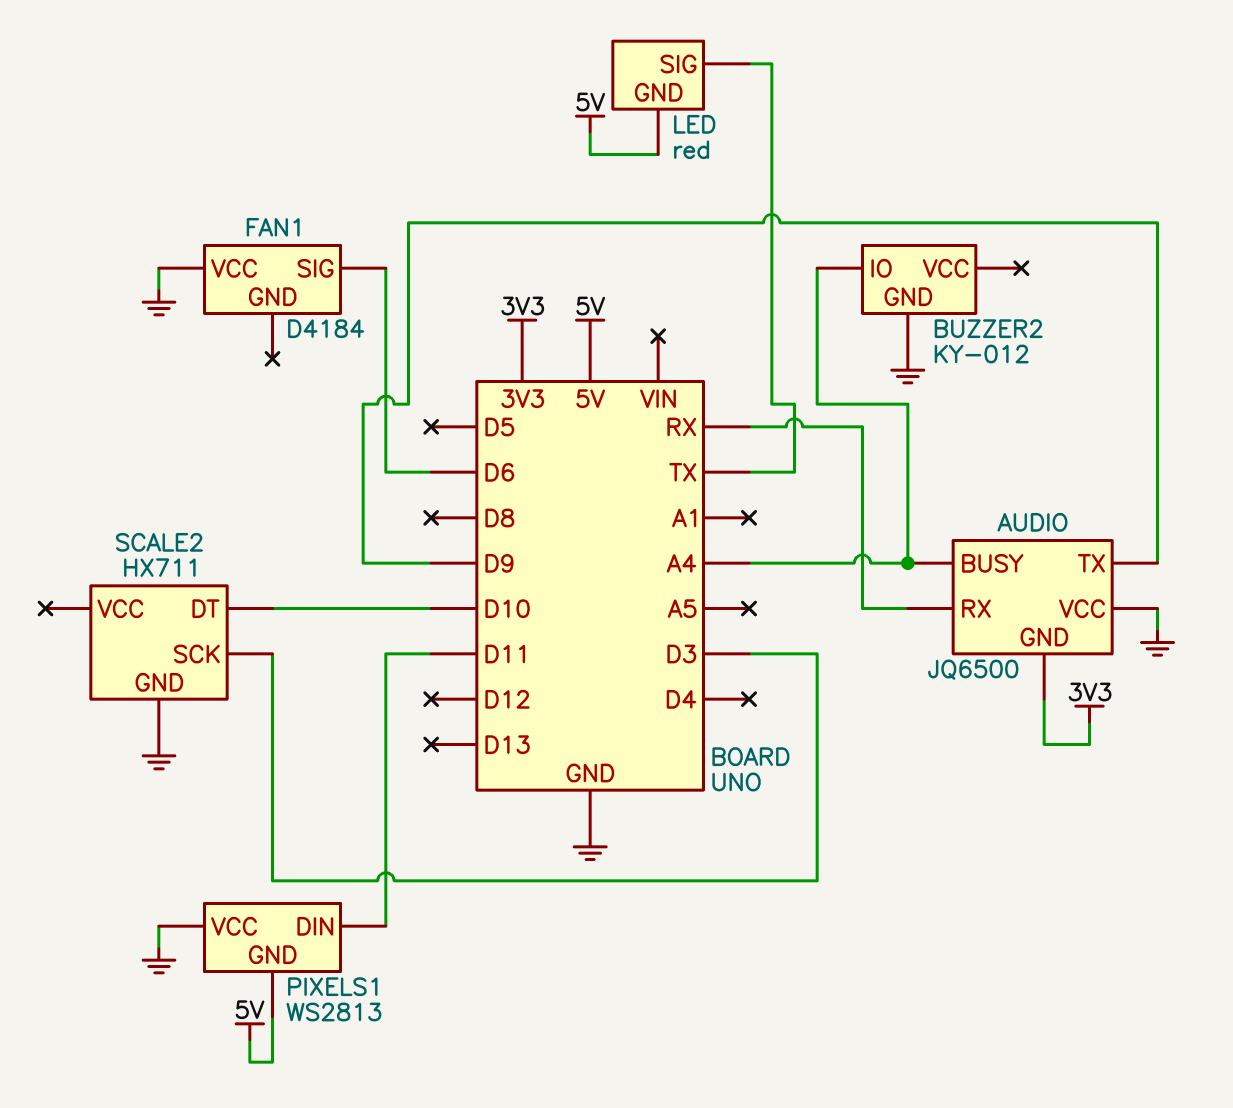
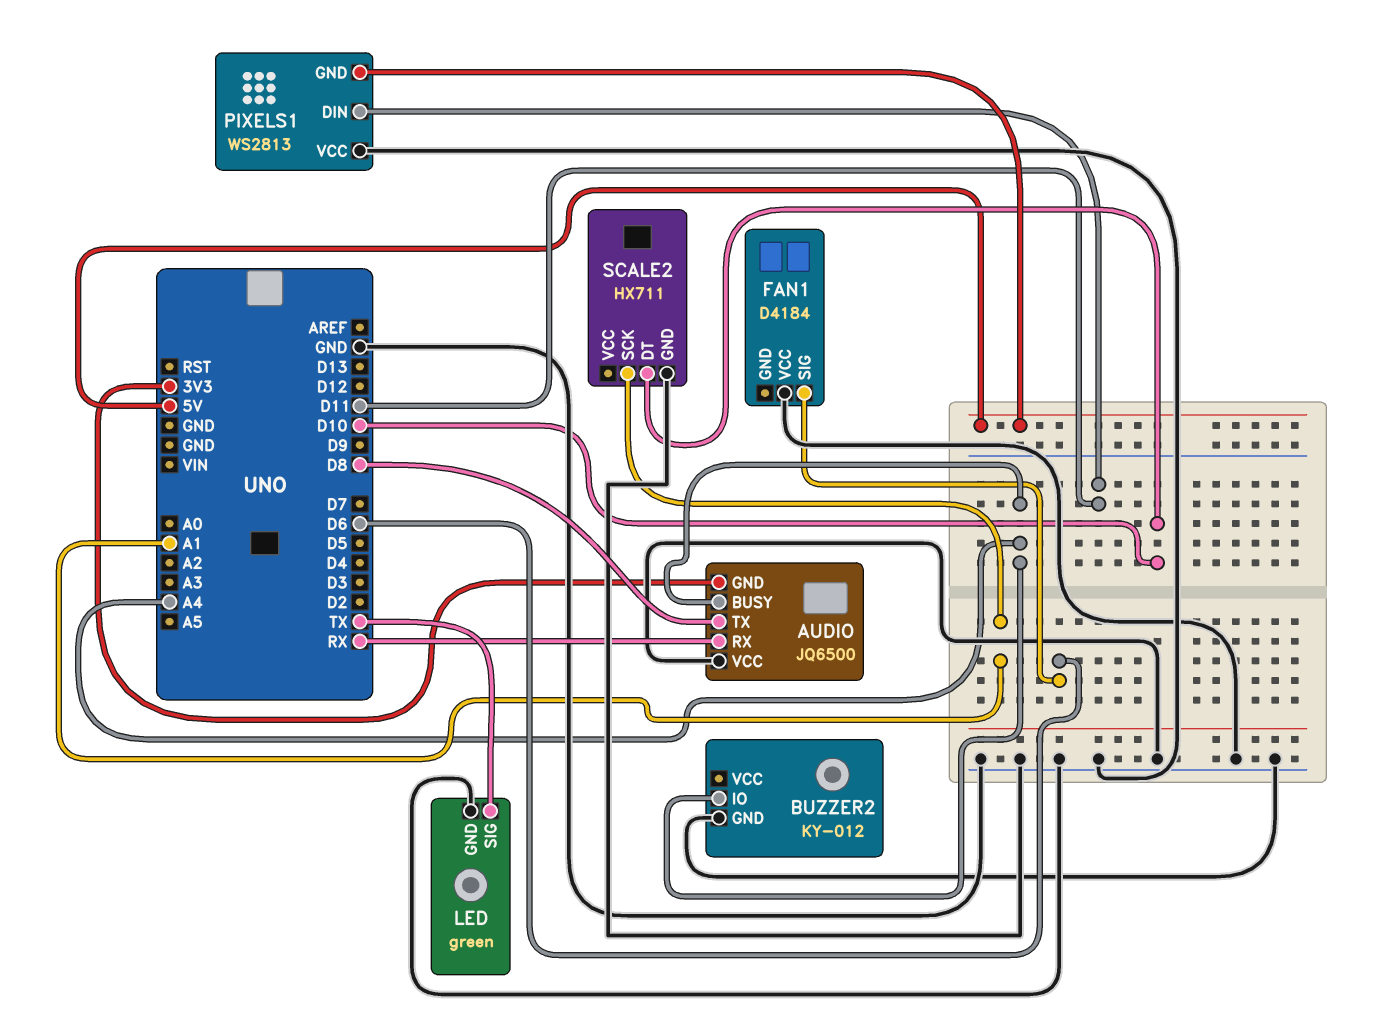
AUDIO pin TX: D9 -> D8
LED: red -> green
LED pin GND: 5V -> GND
SCALE2 pin SCK: D3 -> A1

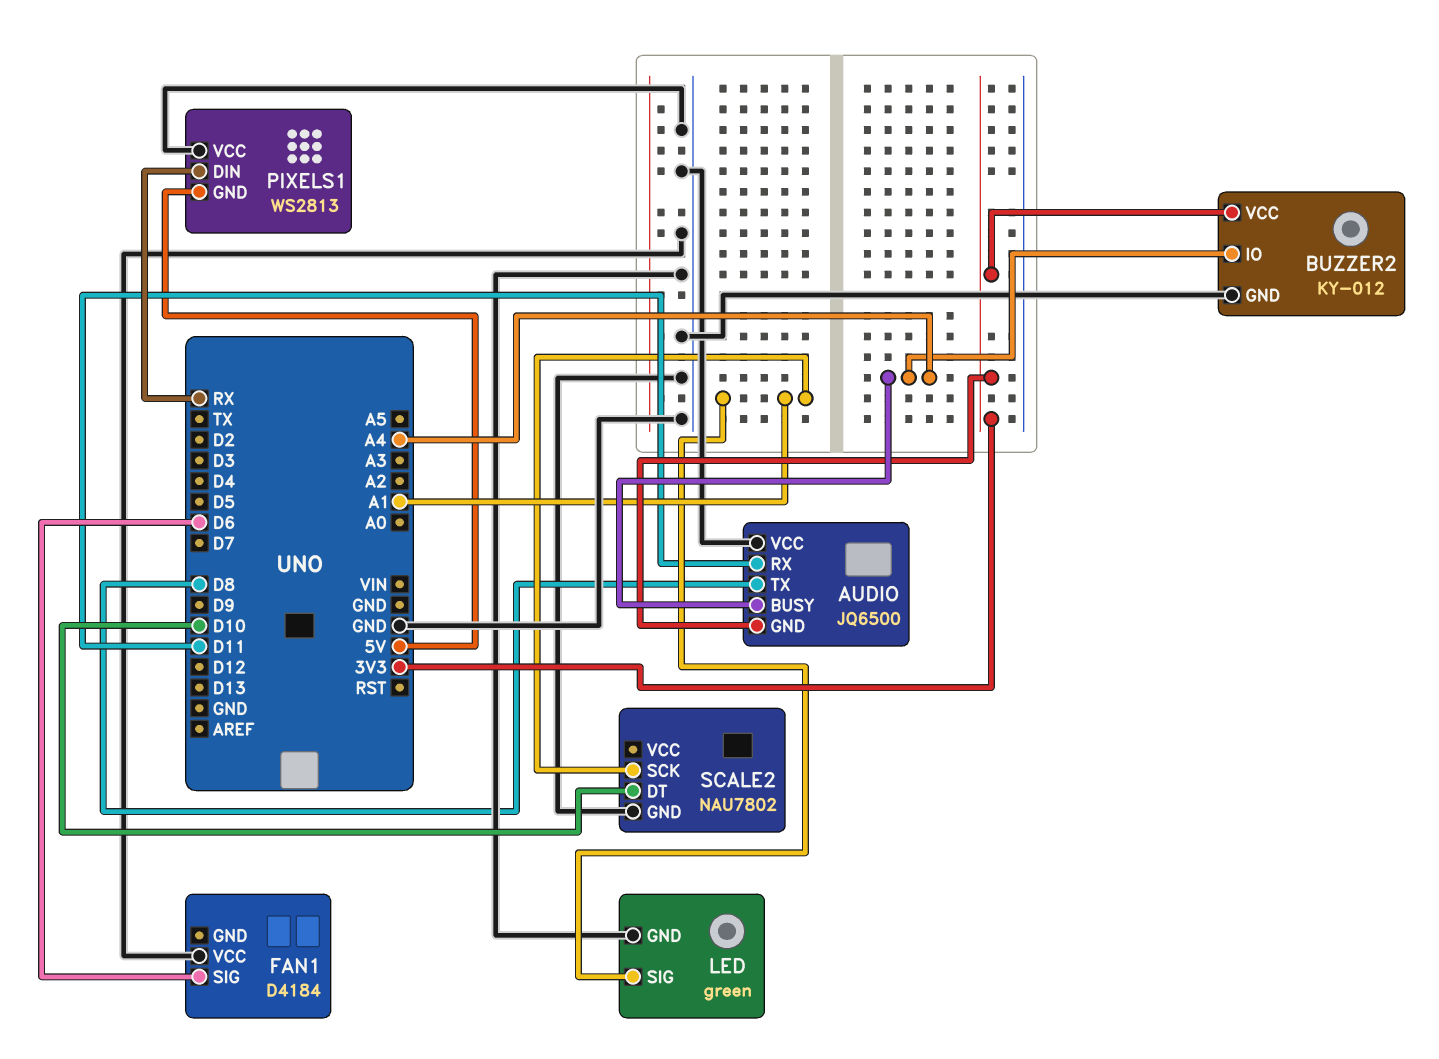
AUDIO pin RX: RX -> D11
BUZZER2 pin VCC: none -> 3V3
LED pin SIG: TX -> A1
PIXELS1 pin DIN: D11 -> RX
SCALE2: HX711 -> NAU7802

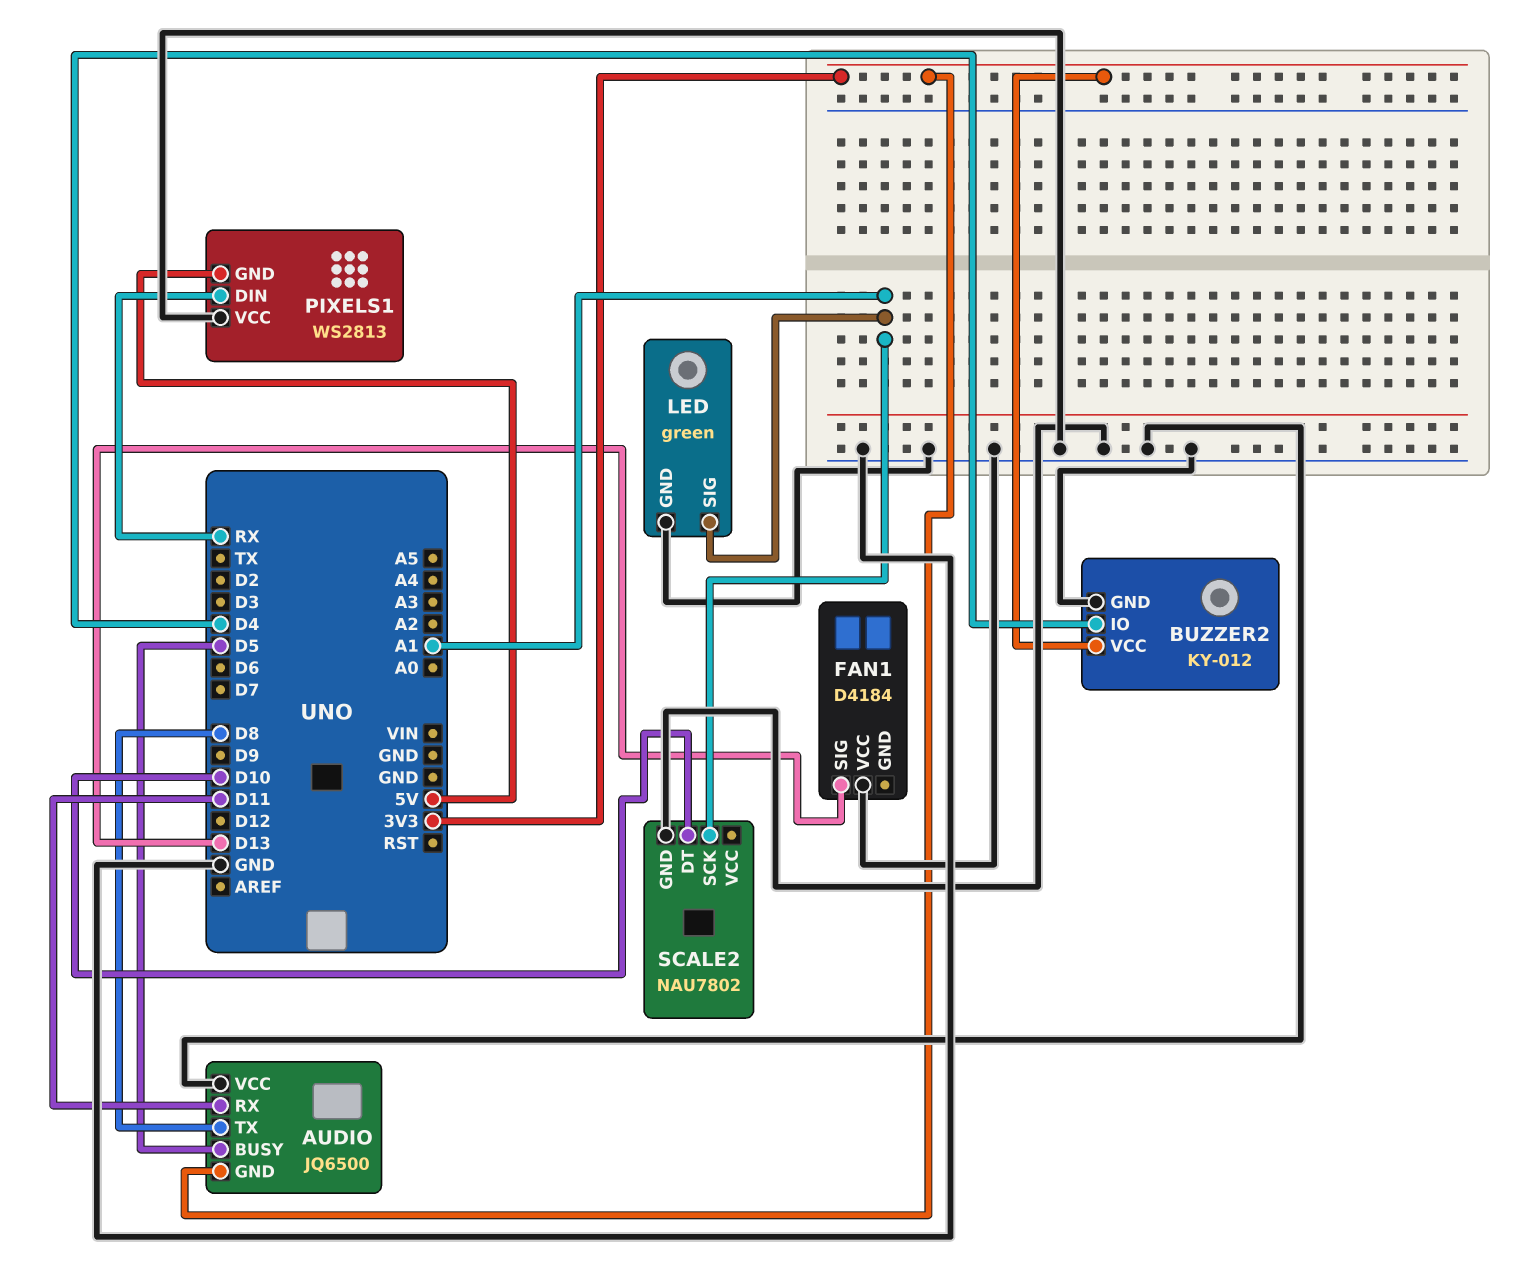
AUDIO pin BUSY: A4 -> D5
BUZZER2 pin IO: A4 -> D4
FAN1 pin SIG: D6 -> D13

